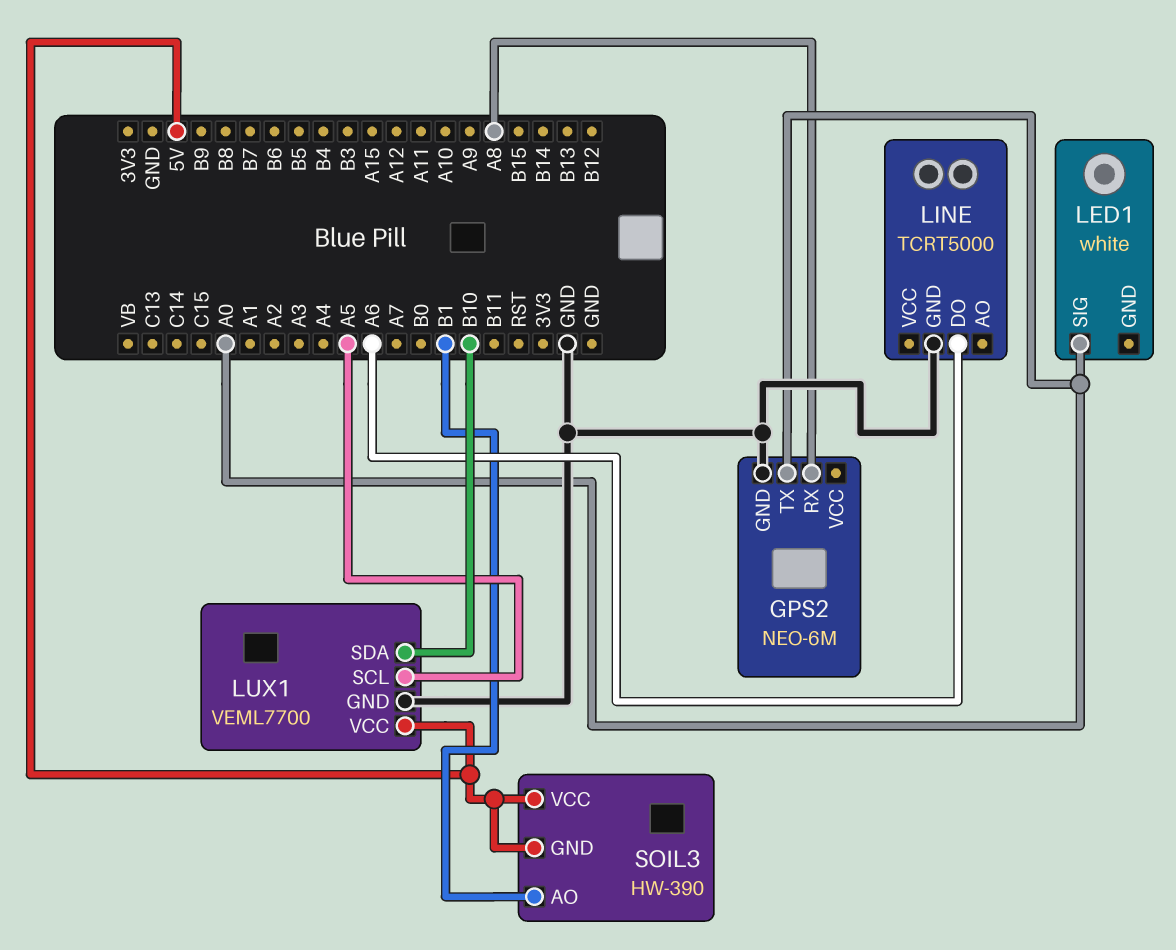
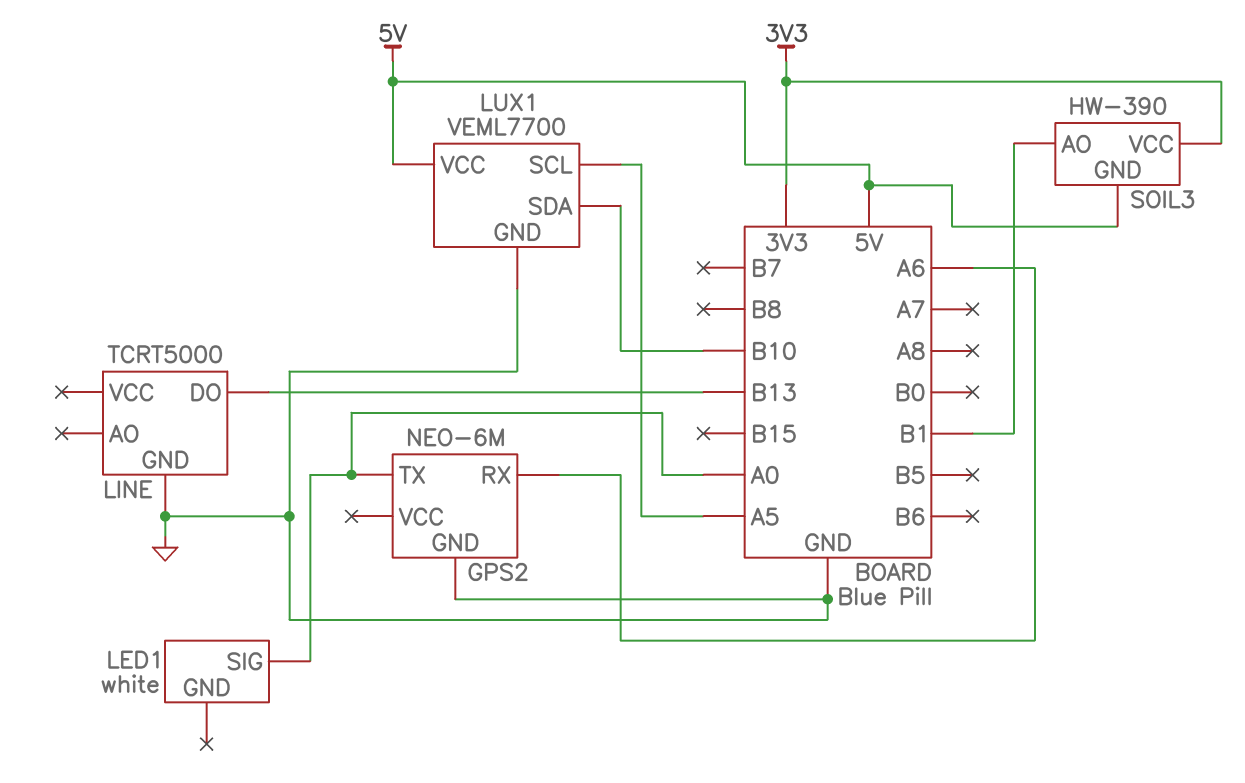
GPS2 pin RX: A8 -> A6
LINE pin DO: A6 -> B13
SOIL3 pin VCC: 5V -> 3V3

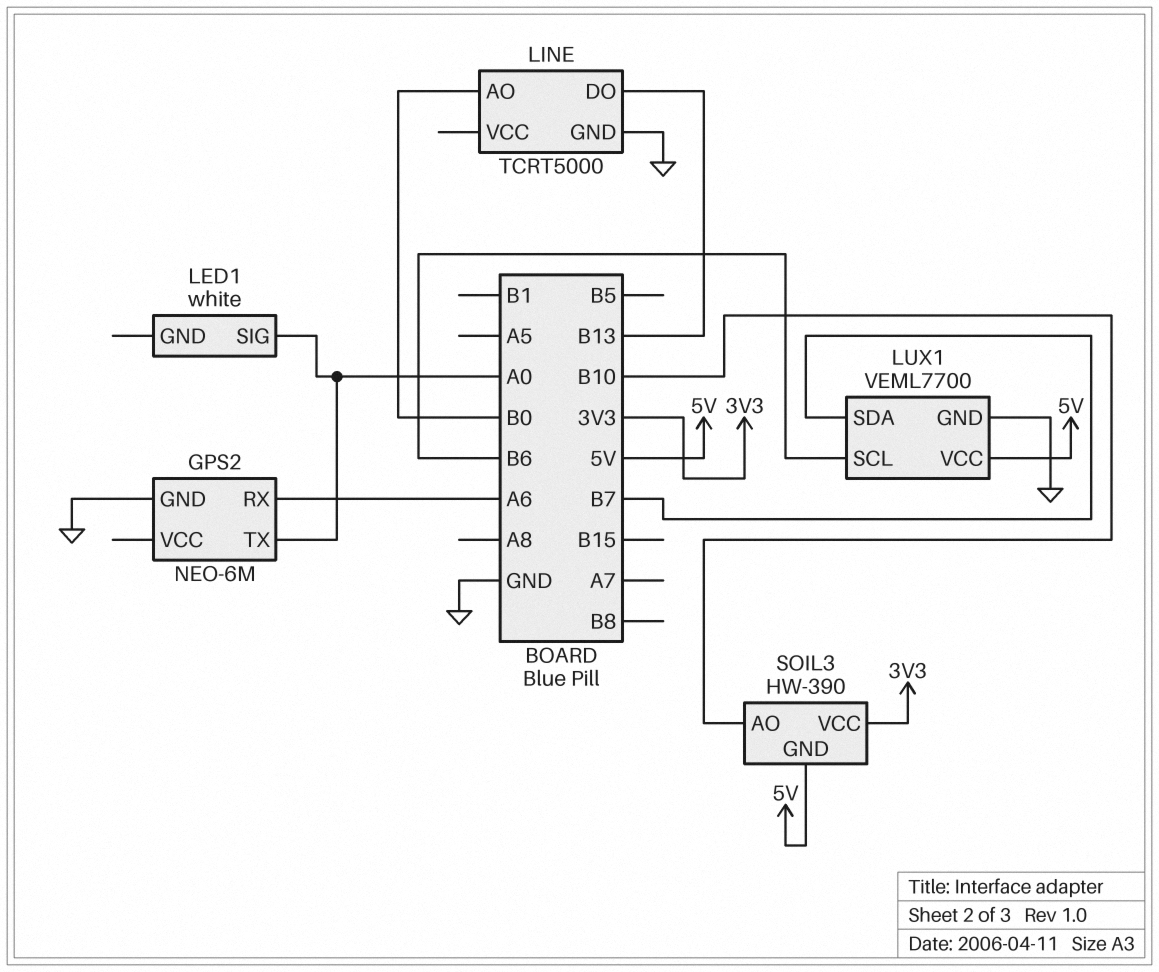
LINE pin AO: none -> B0
LUX1 pin SCL: A5 -> B6
LUX1 pin SDA: B10 -> B7
SOIL3 pin AO: B1 -> B10

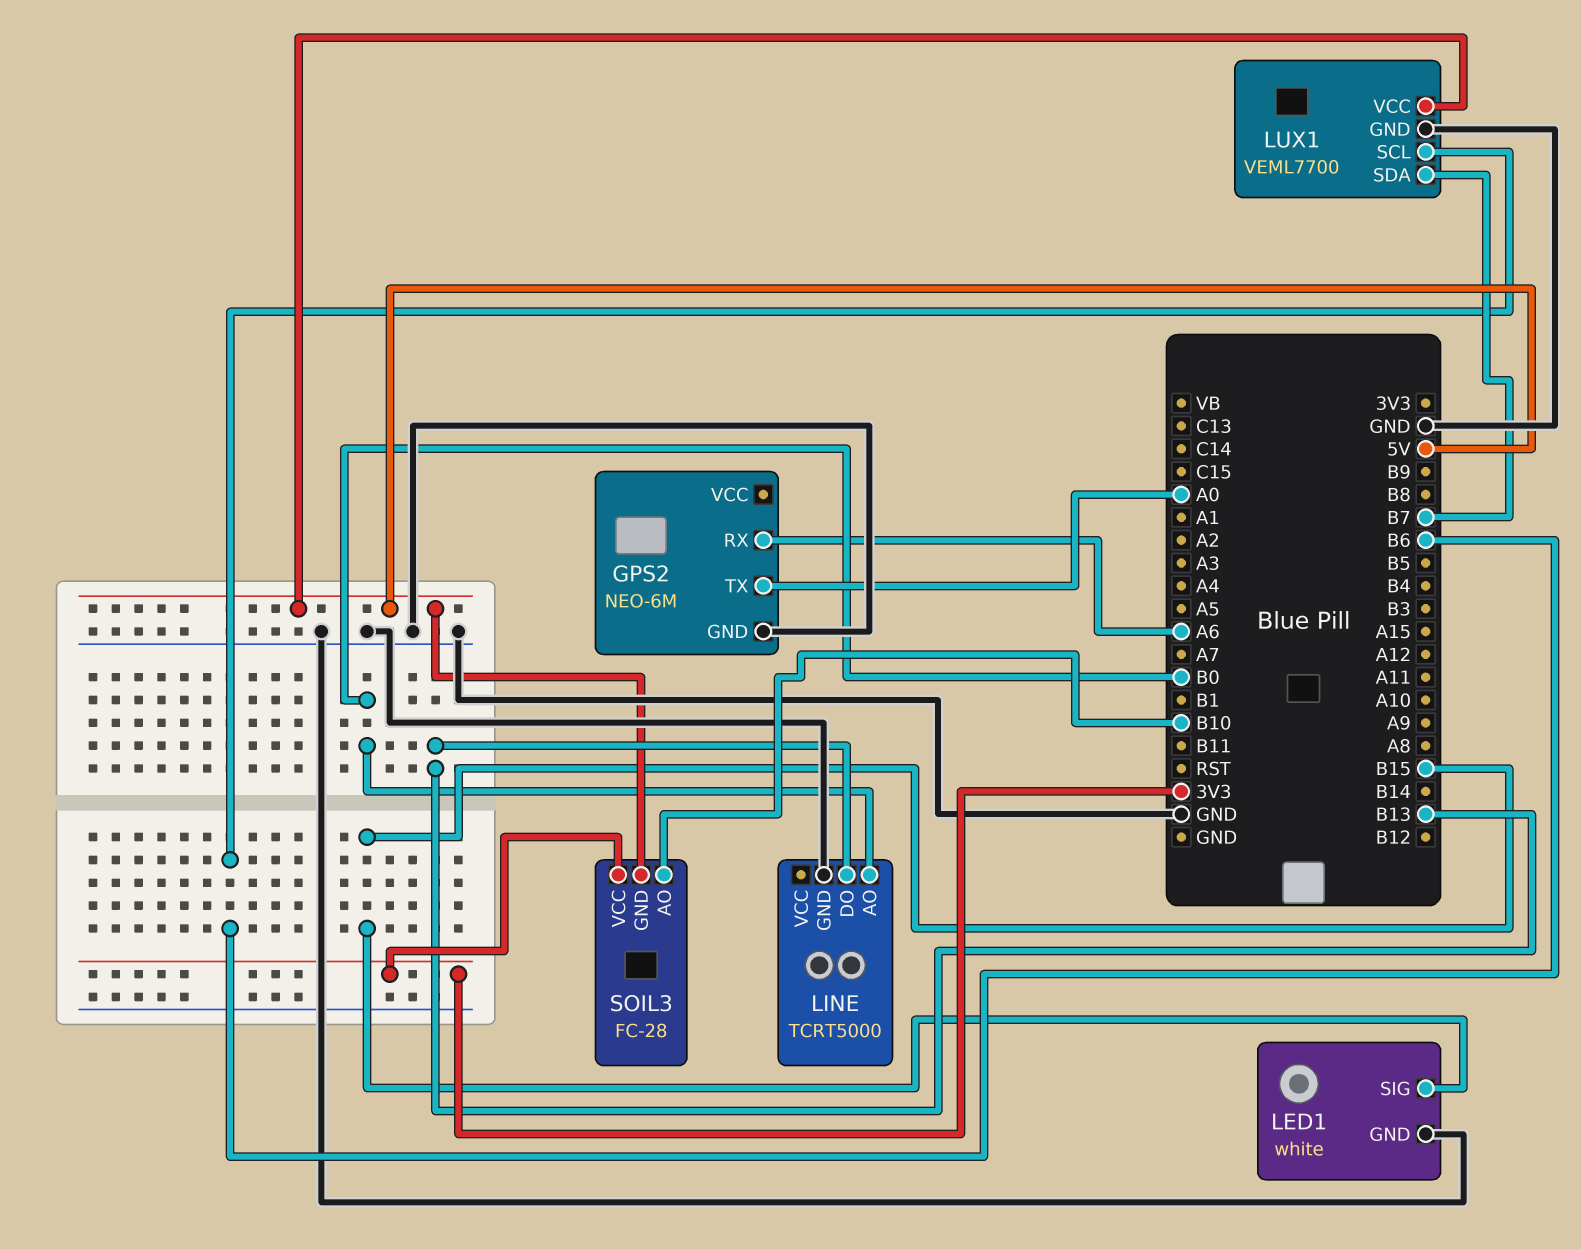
LED1 pin GND: none -> GND
LED1 pin SIG: A0 -> B15
SOIL3: HW-390 -> FC-28

